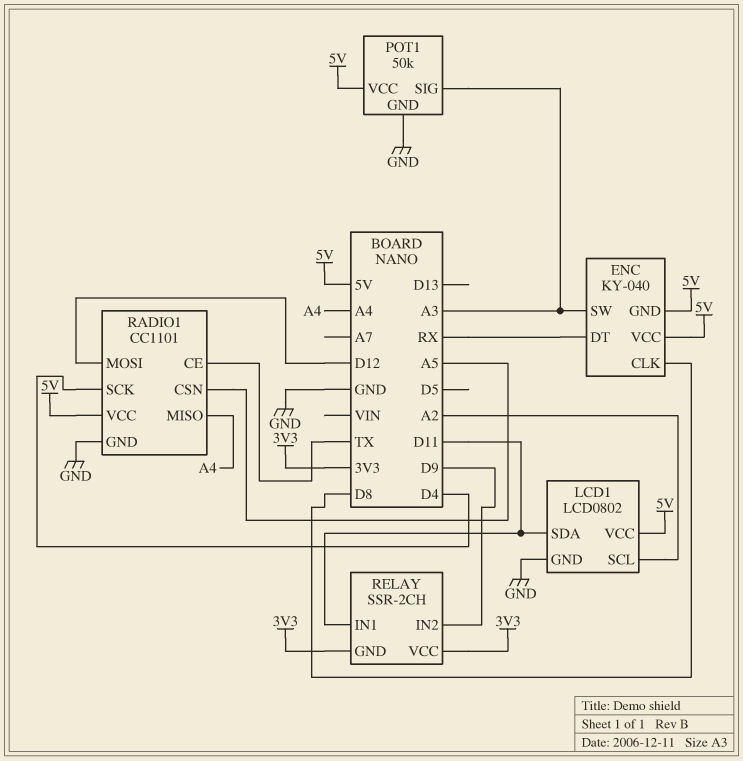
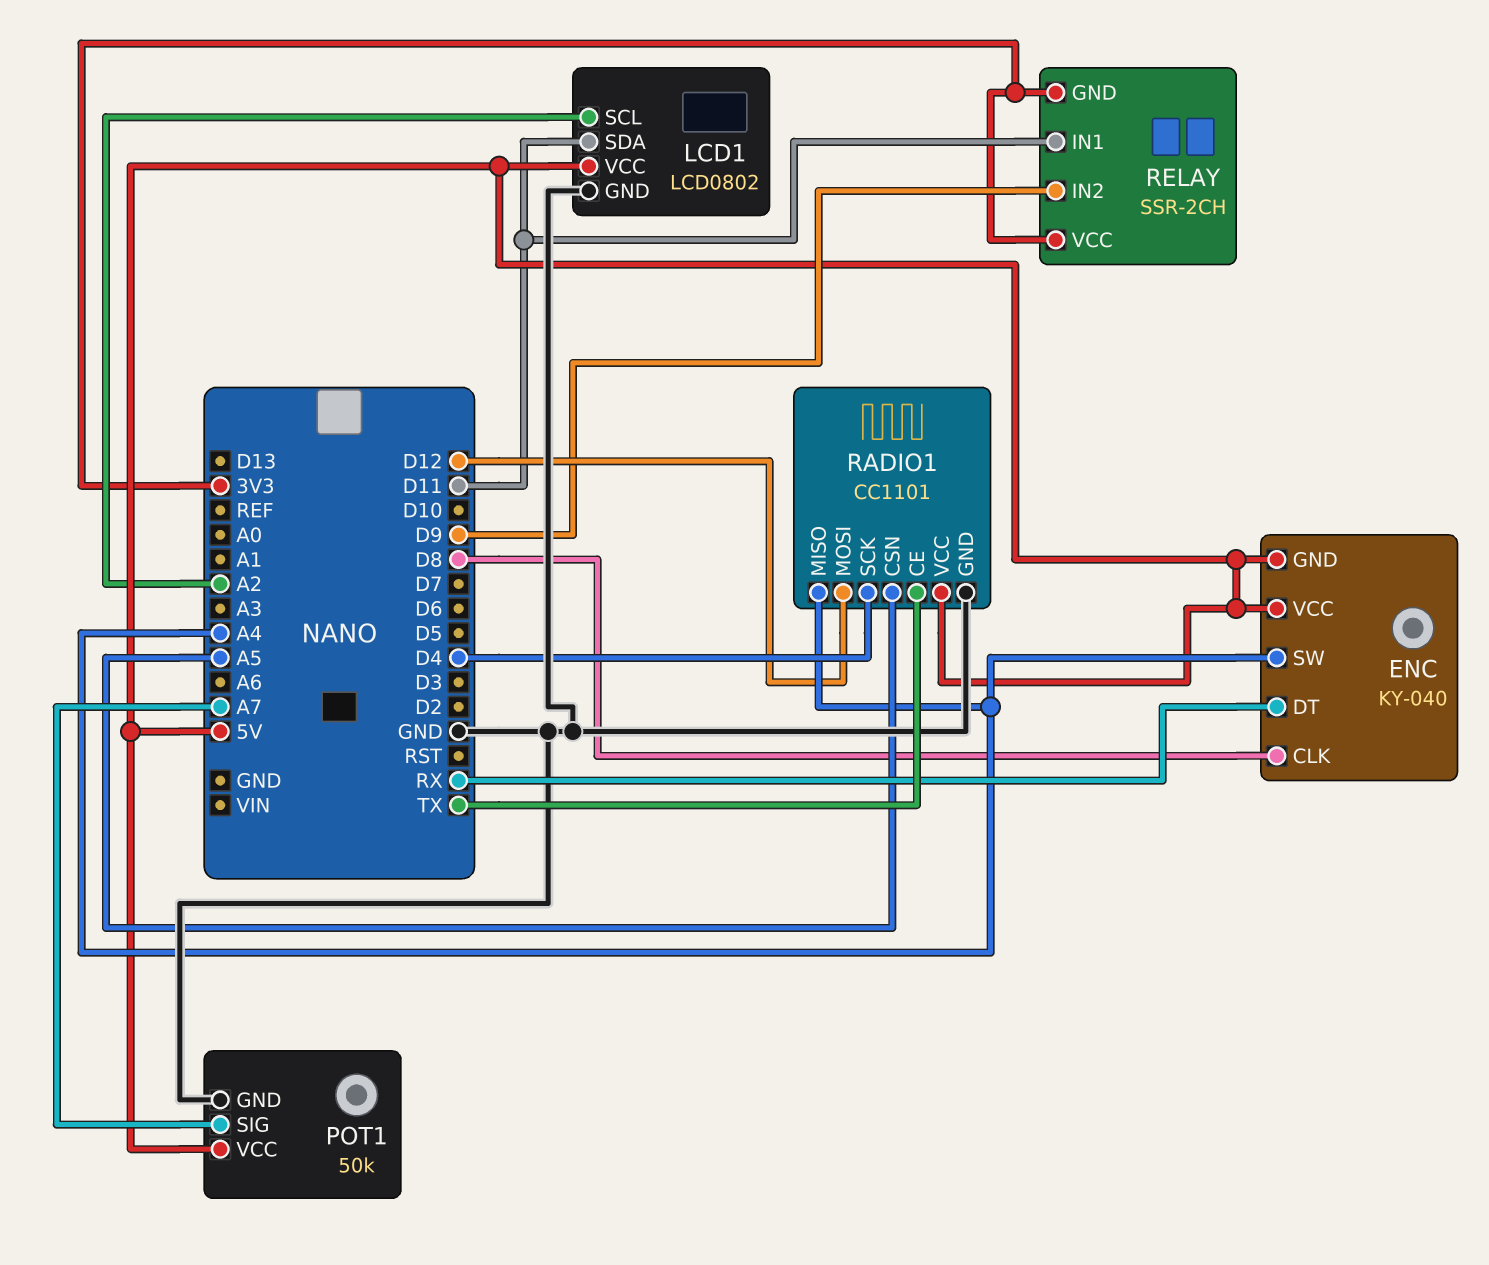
ENC pin SW: A3 -> A4
POT1 pin SIG: A3 -> A7

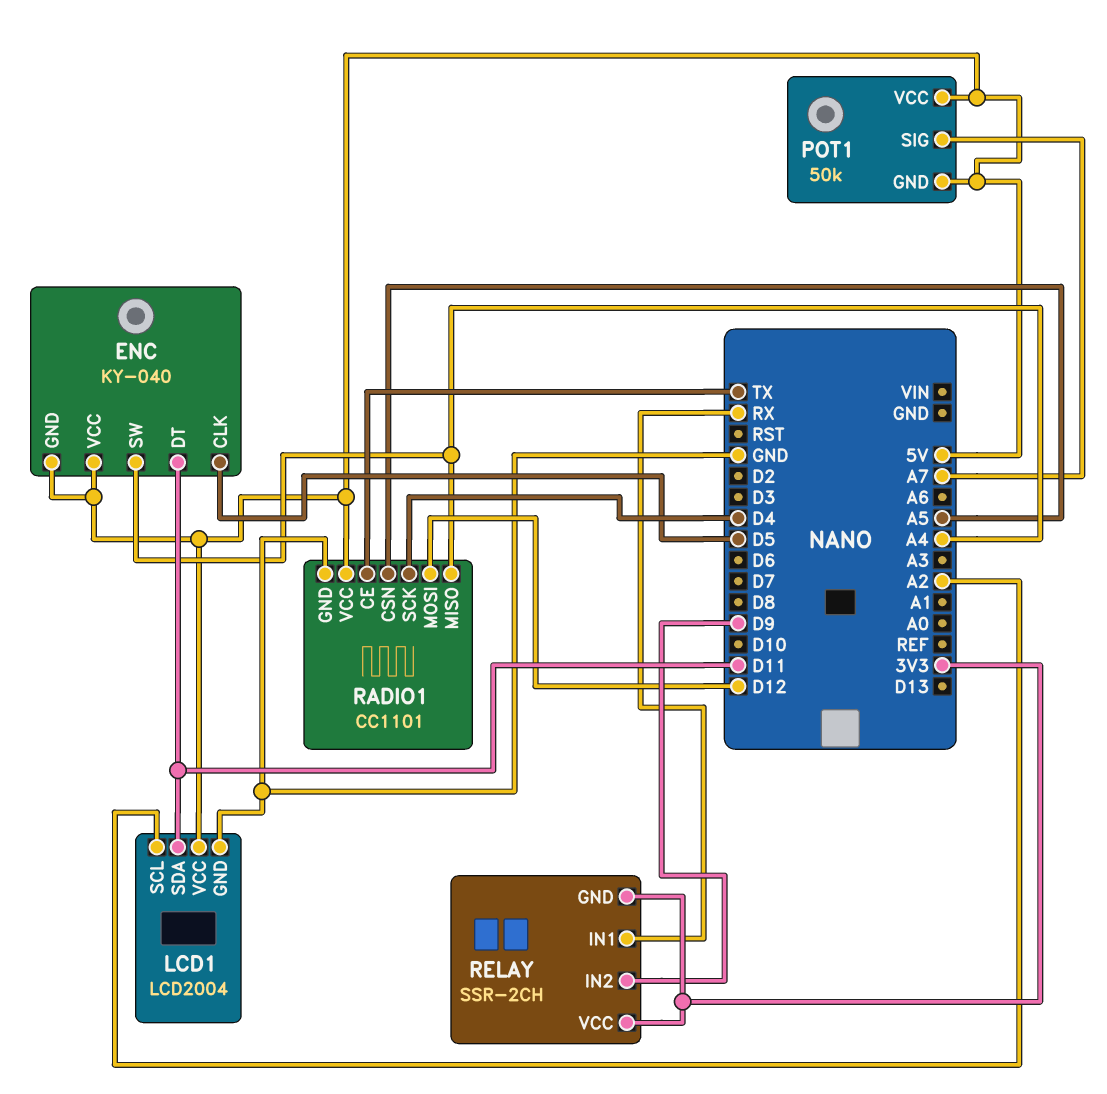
ENC pin CLK: D8 -> D5
ENC pin DT: RX -> D11
LCD1: LCD0802 -> LCD2004
POT1 pin GND: GND -> 5V
RELAY pin IN1: D11 -> RX

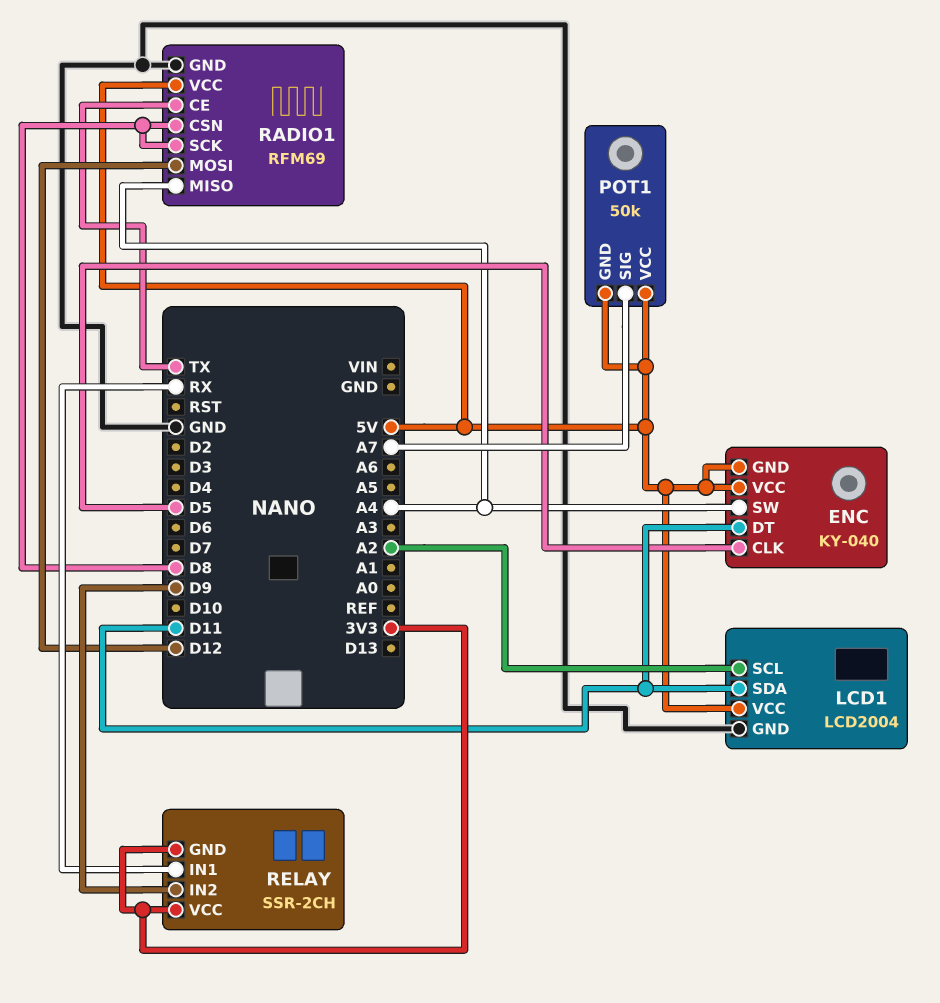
RADIO1: CC1101 -> RFM69
RADIO1 pin CSN: A5 -> D8
RADIO1 pin SCK: D4 -> D8

